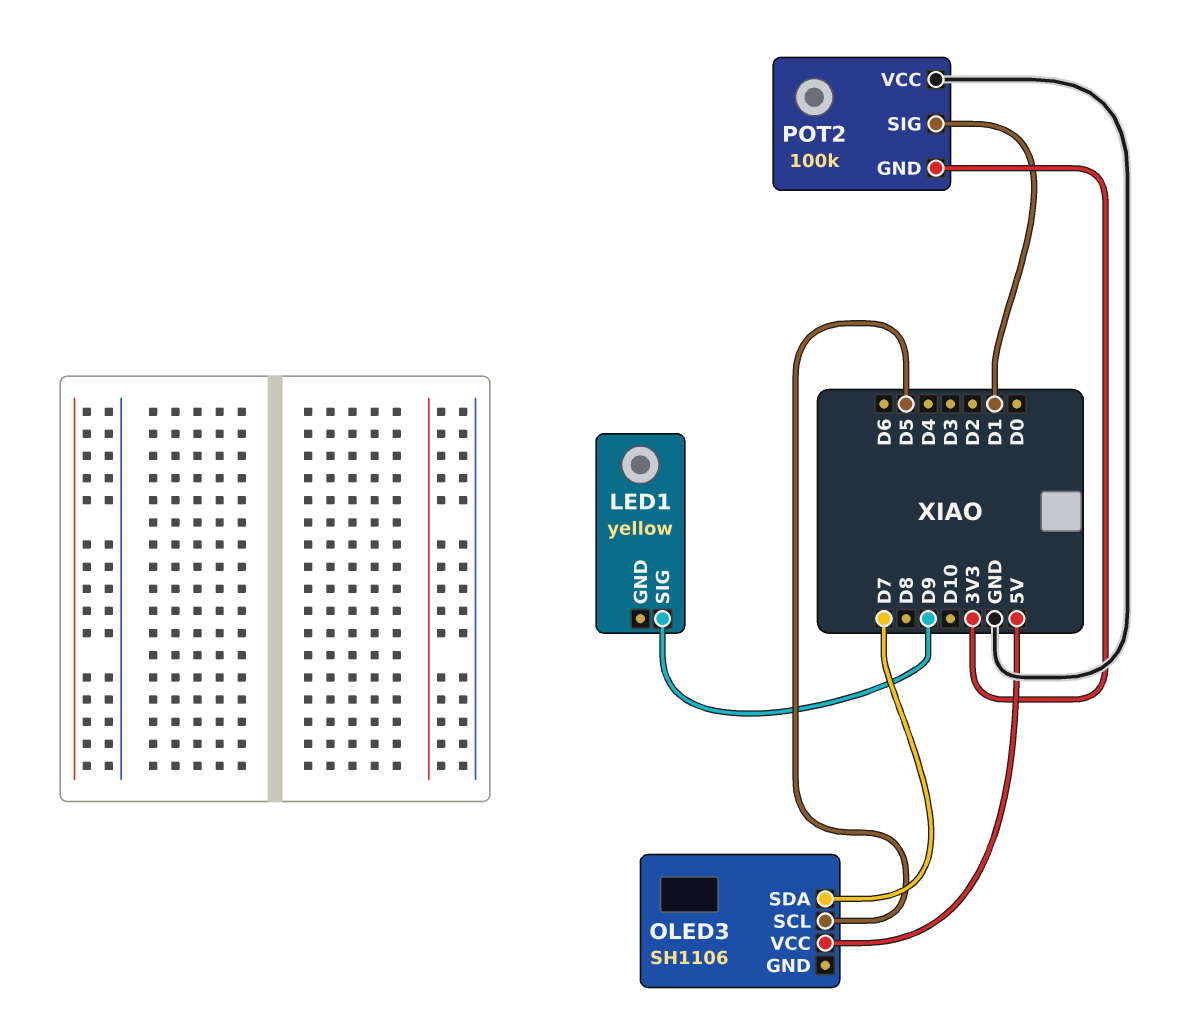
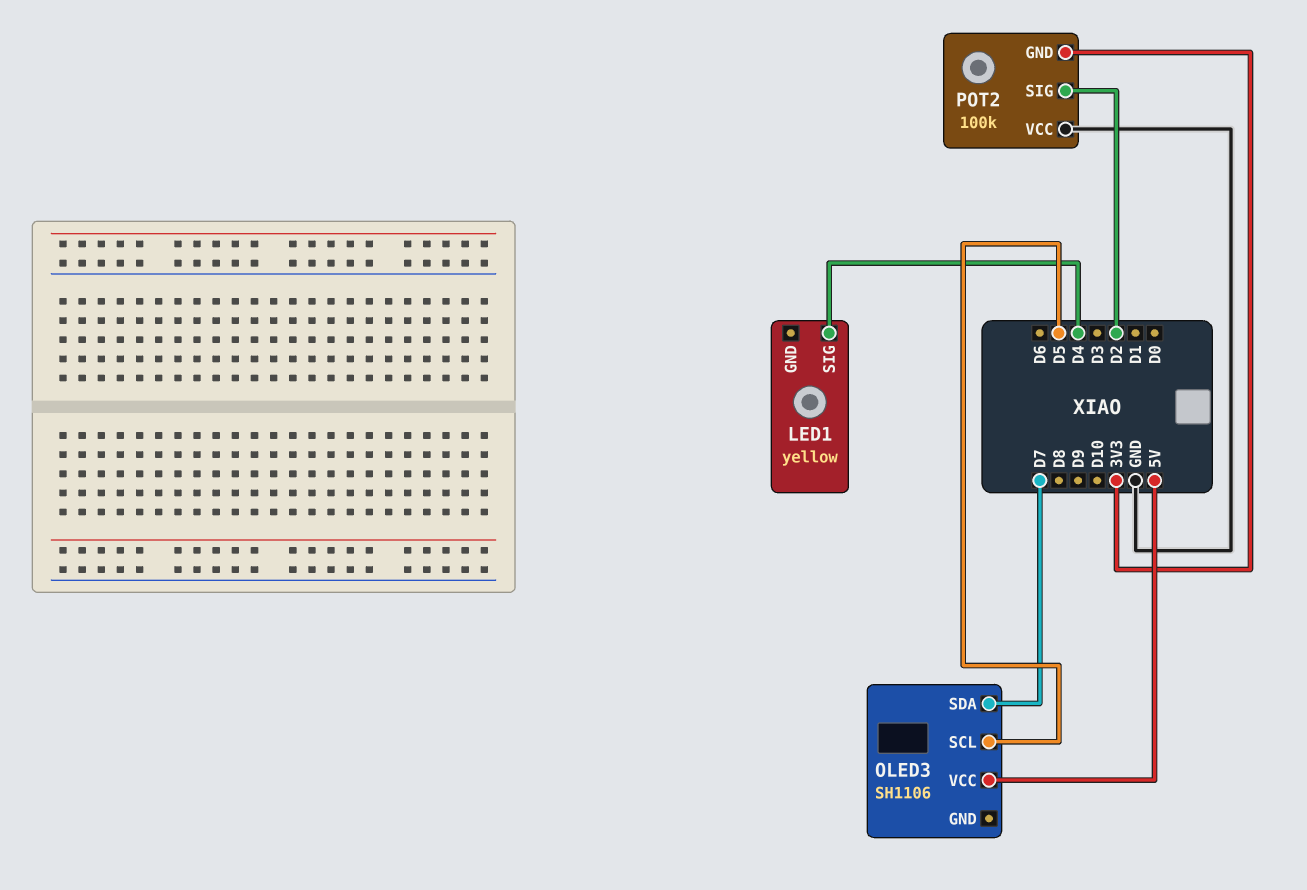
LED1 pin SIG: D9 -> D4
POT2 pin SIG: D1 -> D2

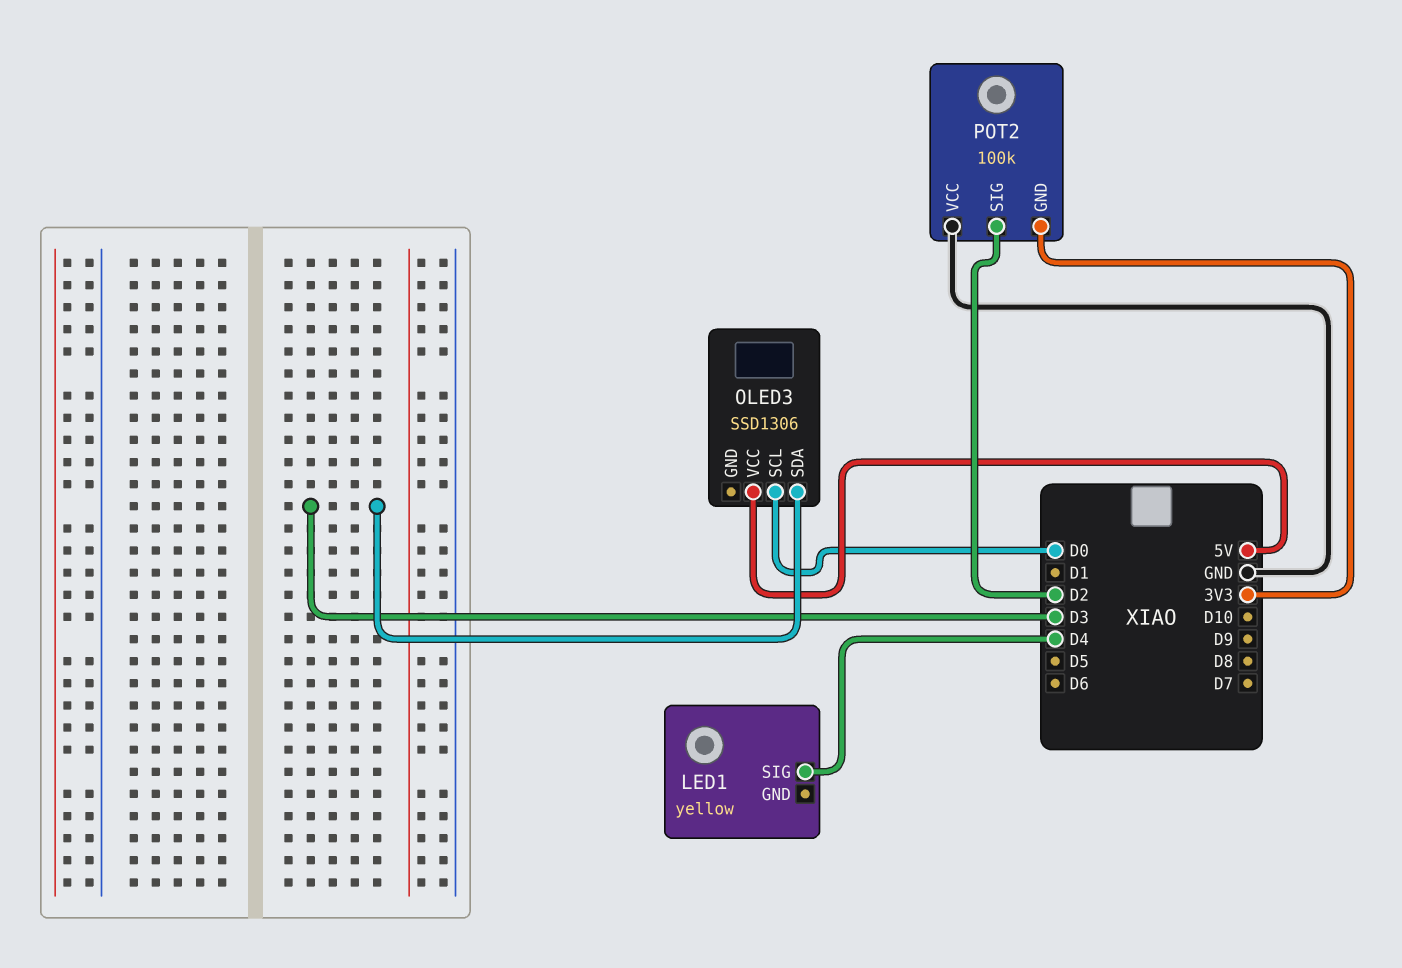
OLED3: SH1106 -> SSD1306
OLED3 pin SCL: D5 -> D0
OLED3 pin SDA: D7 -> D3

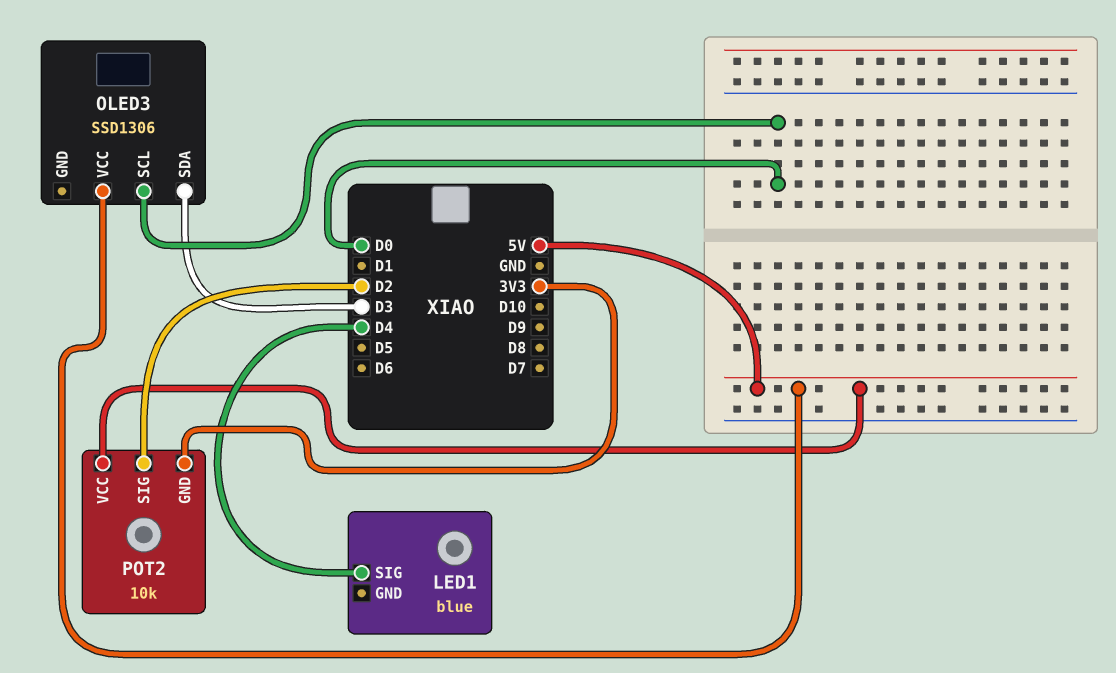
LED1: yellow -> blue
POT2: 100k -> 10k
POT2 pin VCC: GND -> 5V

